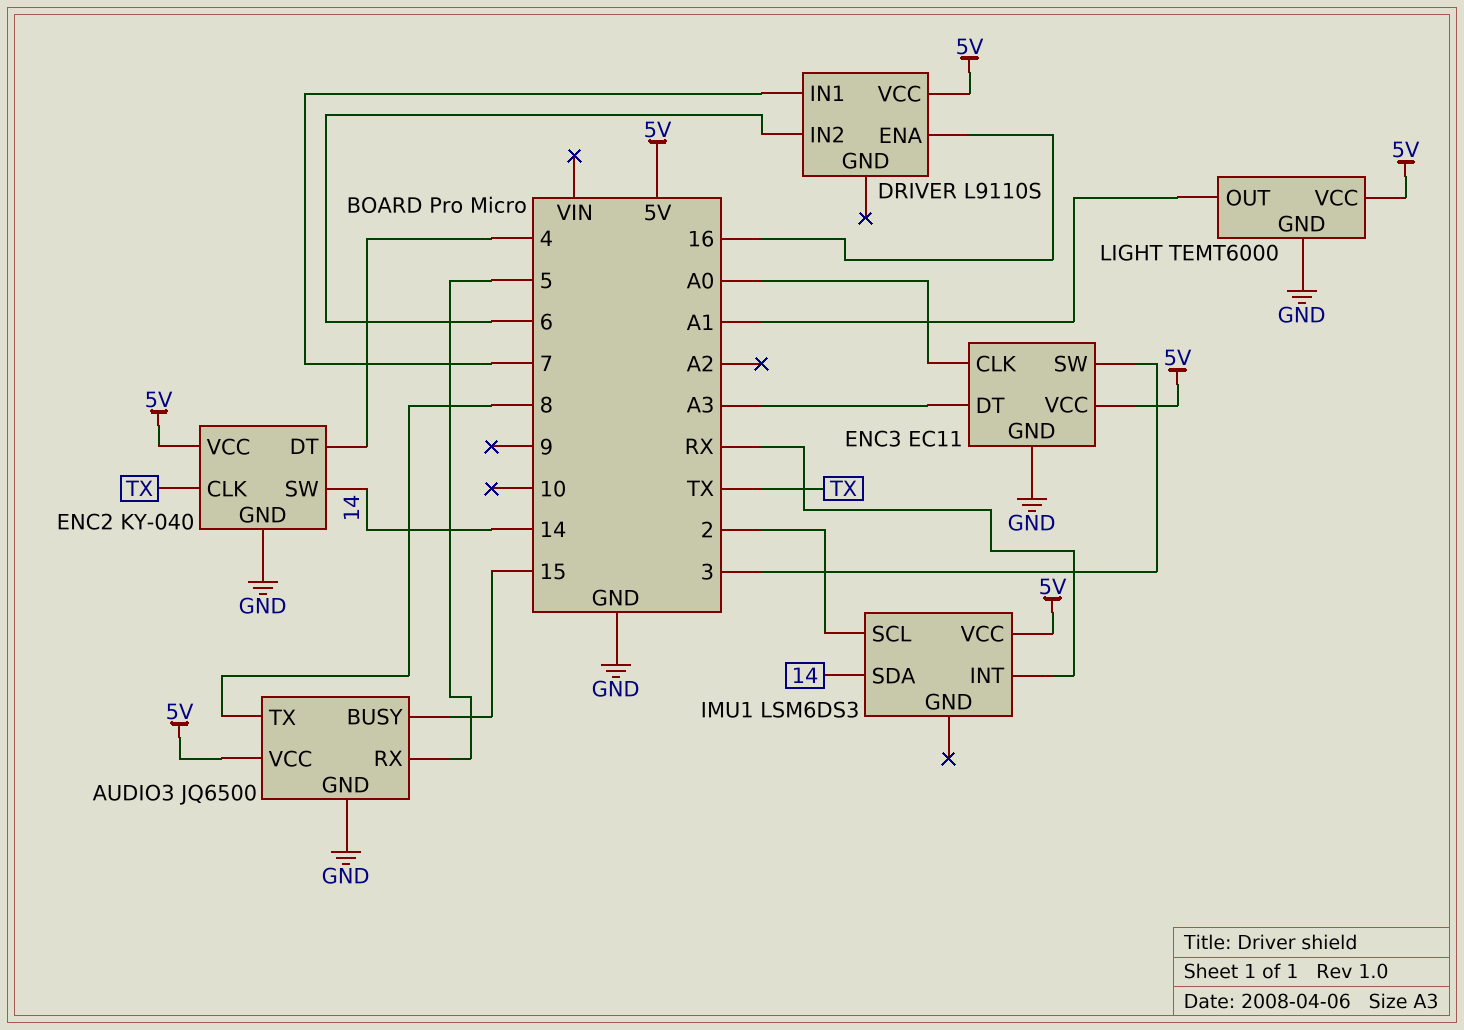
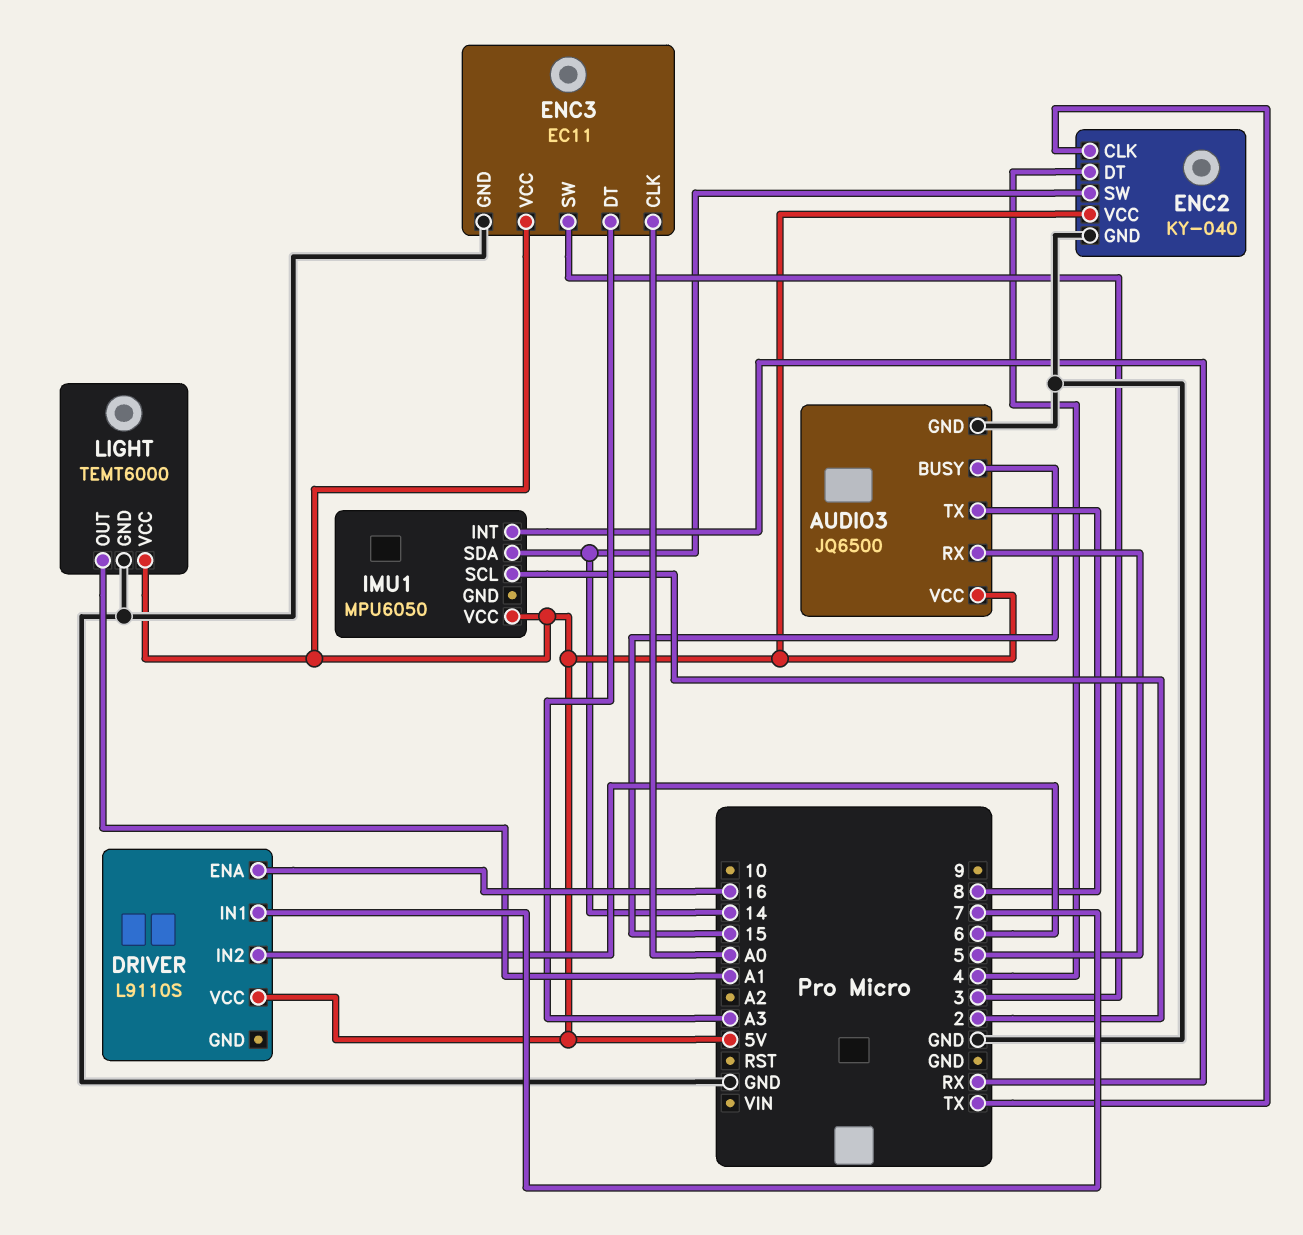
IMU1: LSM6DS3 -> MPU6050

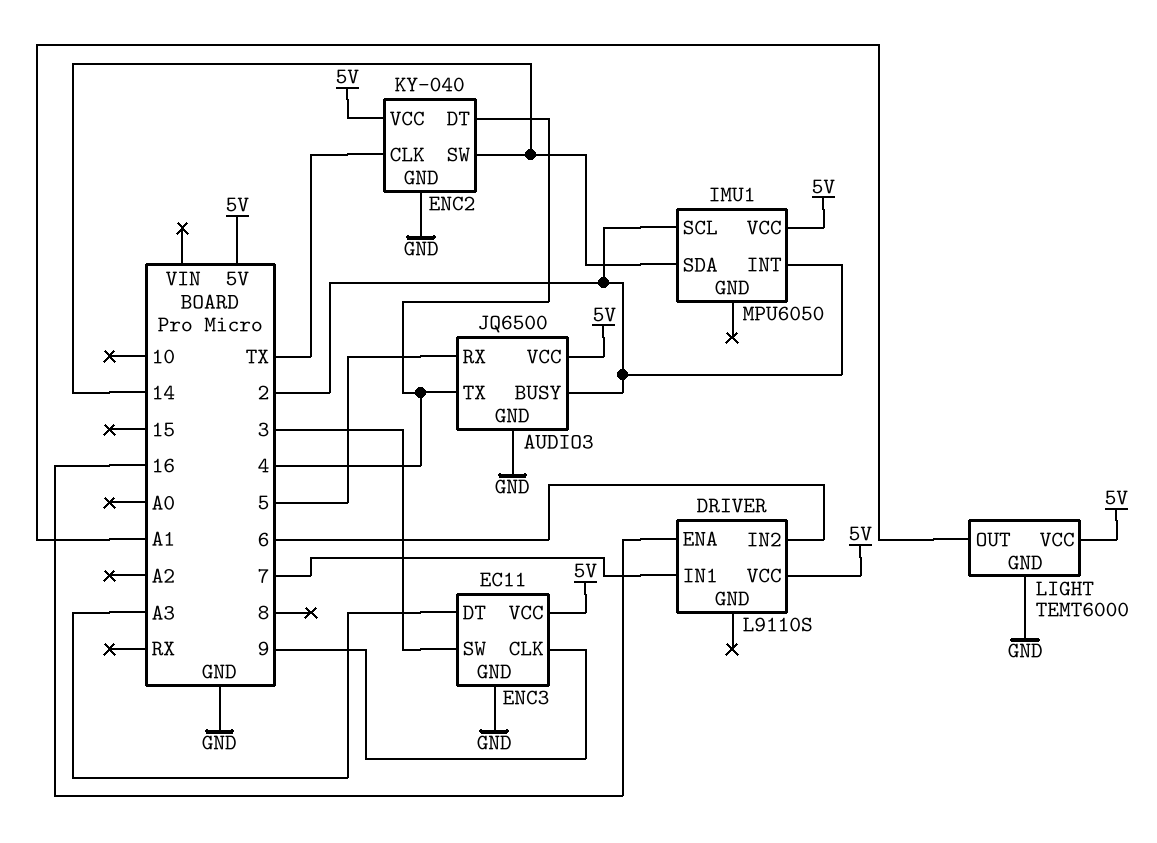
AUDIO3 pin BUSY: 15 -> 2
AUDIO3 pin TX: 8 -> 4
ENC3 pin CLK: A0 -> 9
IMU1 pin INT: RX -> 2

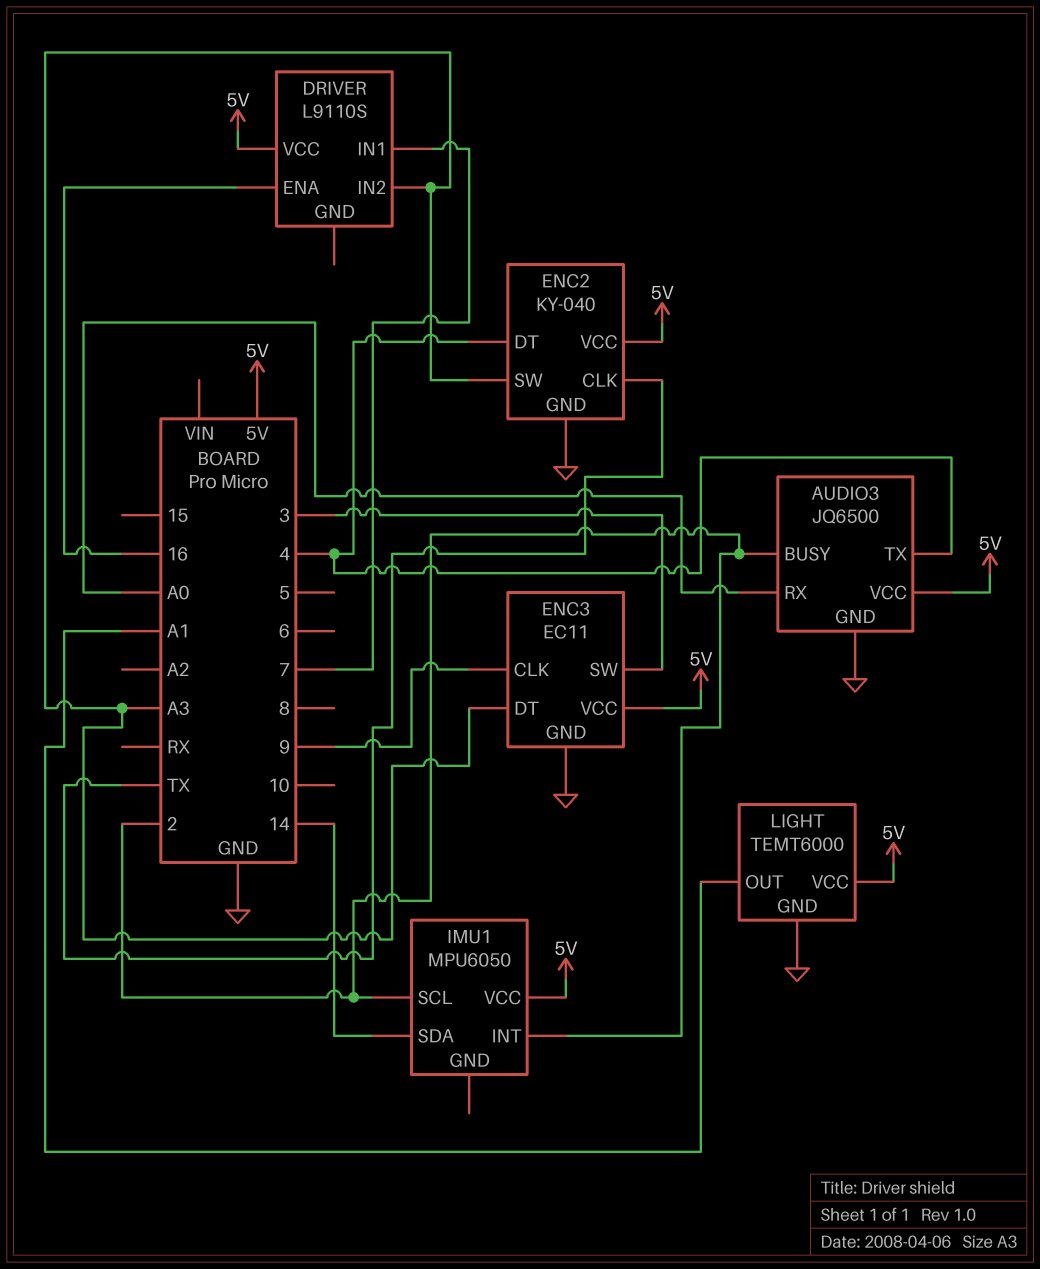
AUDIO3 pin RX: 5 -> A0
DRIVER pin IN2: 6 -> A3
ENC2 pin SW: 14 -> A3

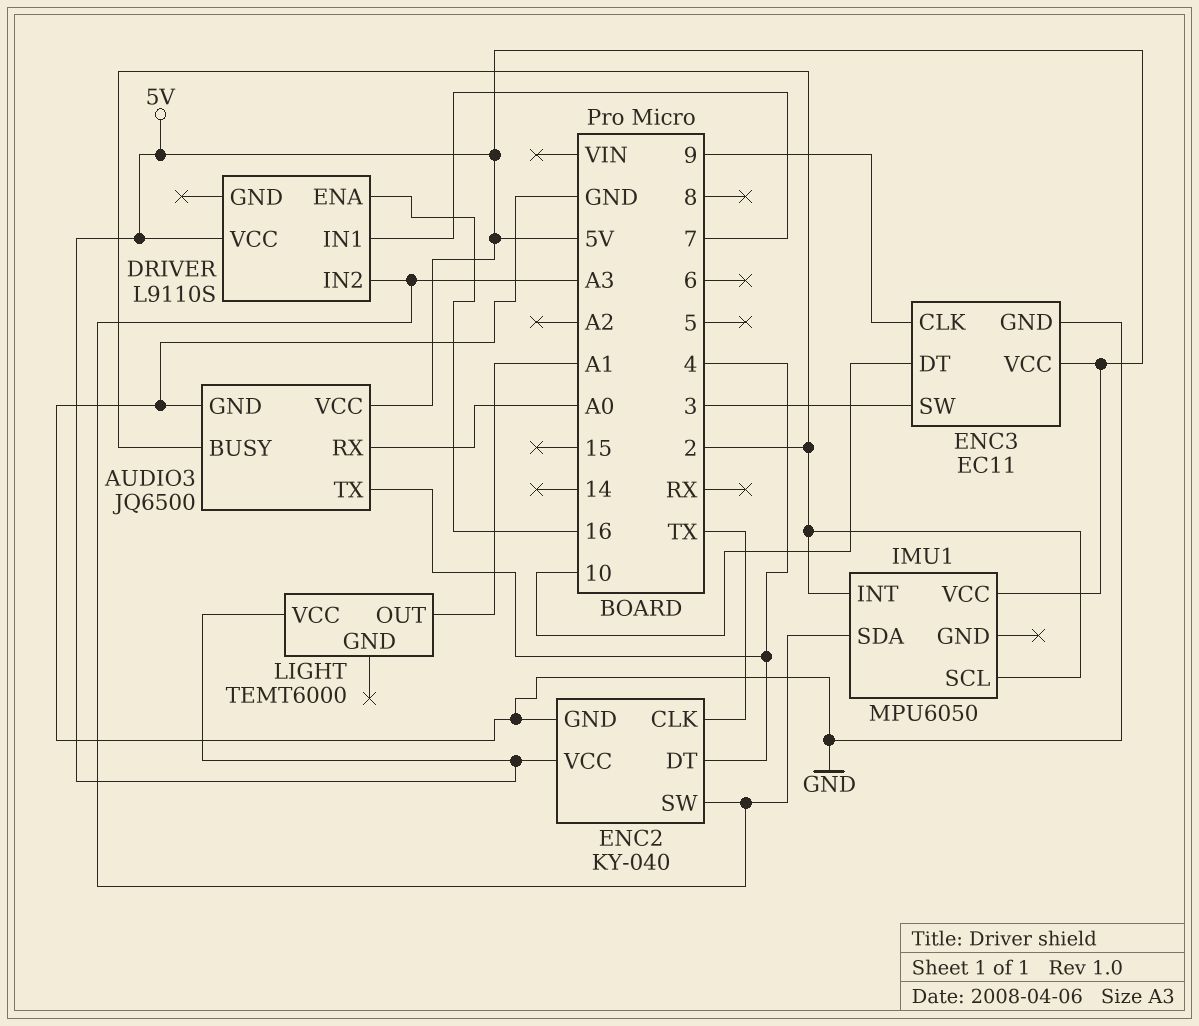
ENC3 pin DT: A3 -> 10
IMU1 pin SDA: 14 -> A3
LIGHT pin GND: GND -> none

